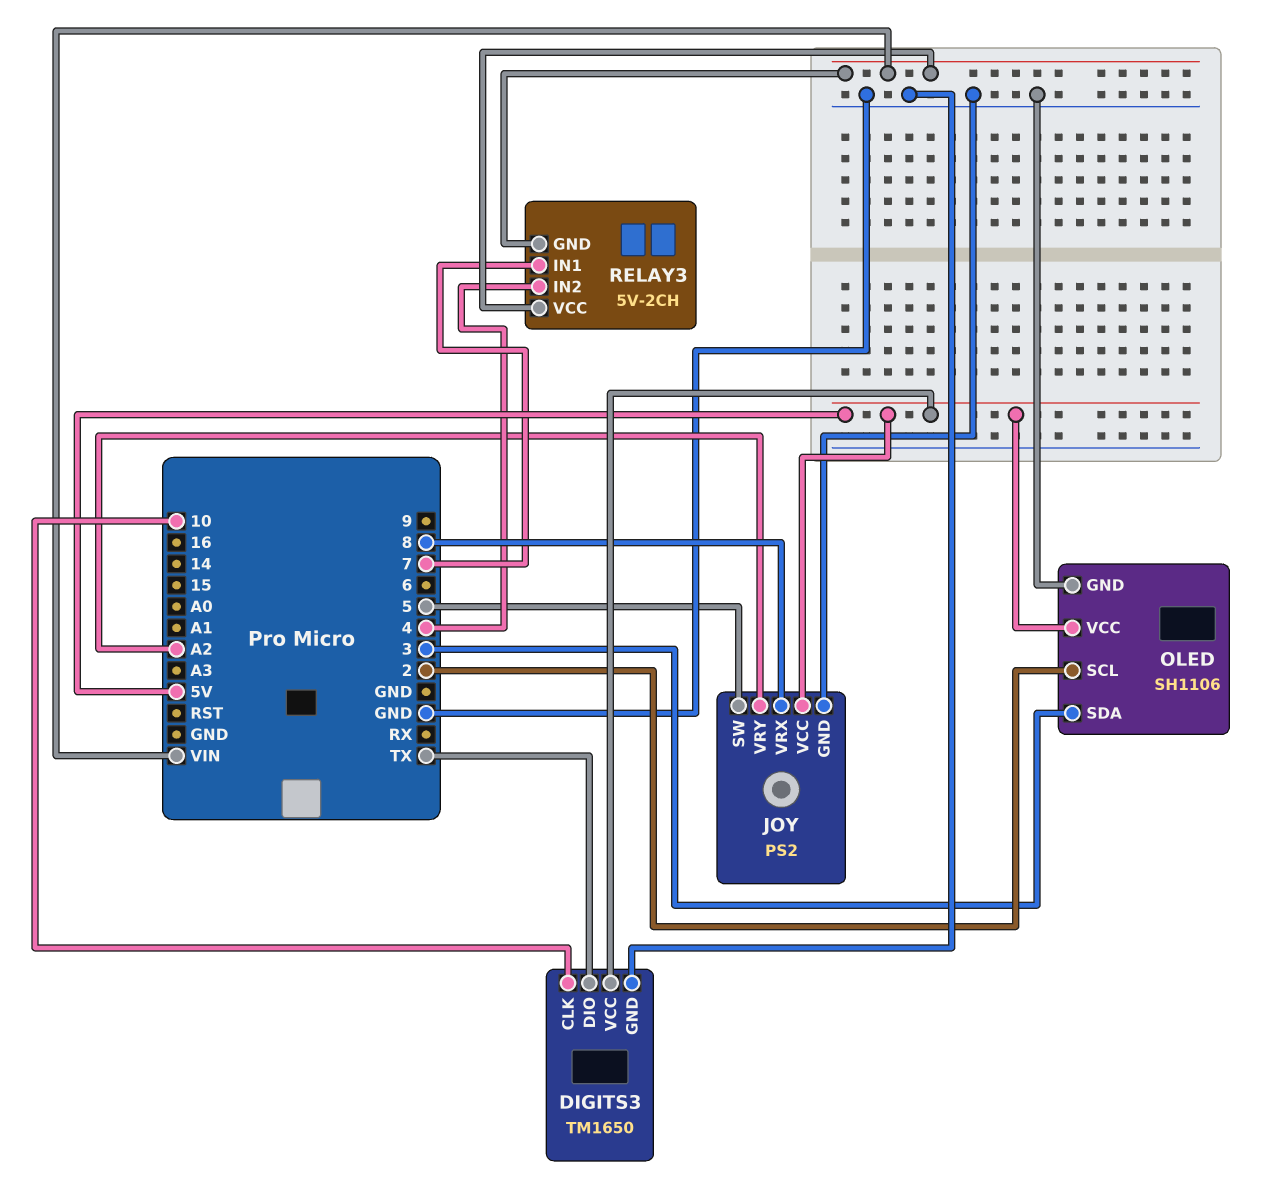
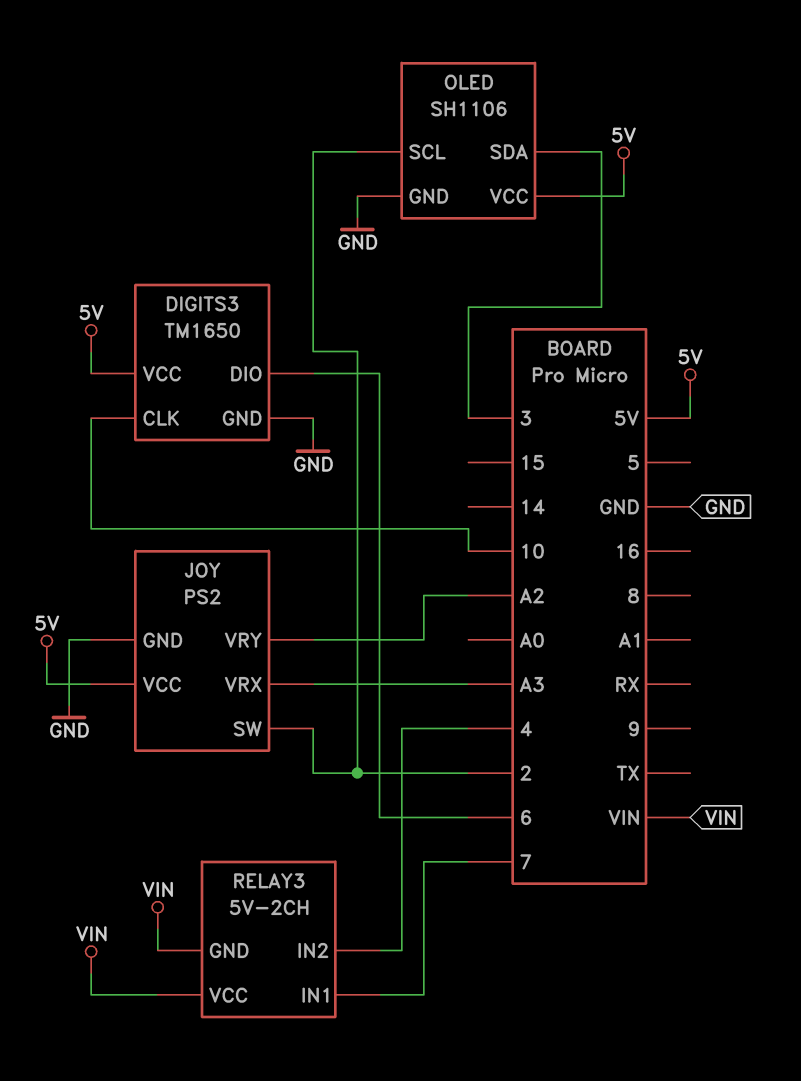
DIGITS3 pin DIO: TX -> 6
JOY pin SW: 5 -> 2
JOY pin VRX: 8 -> A3

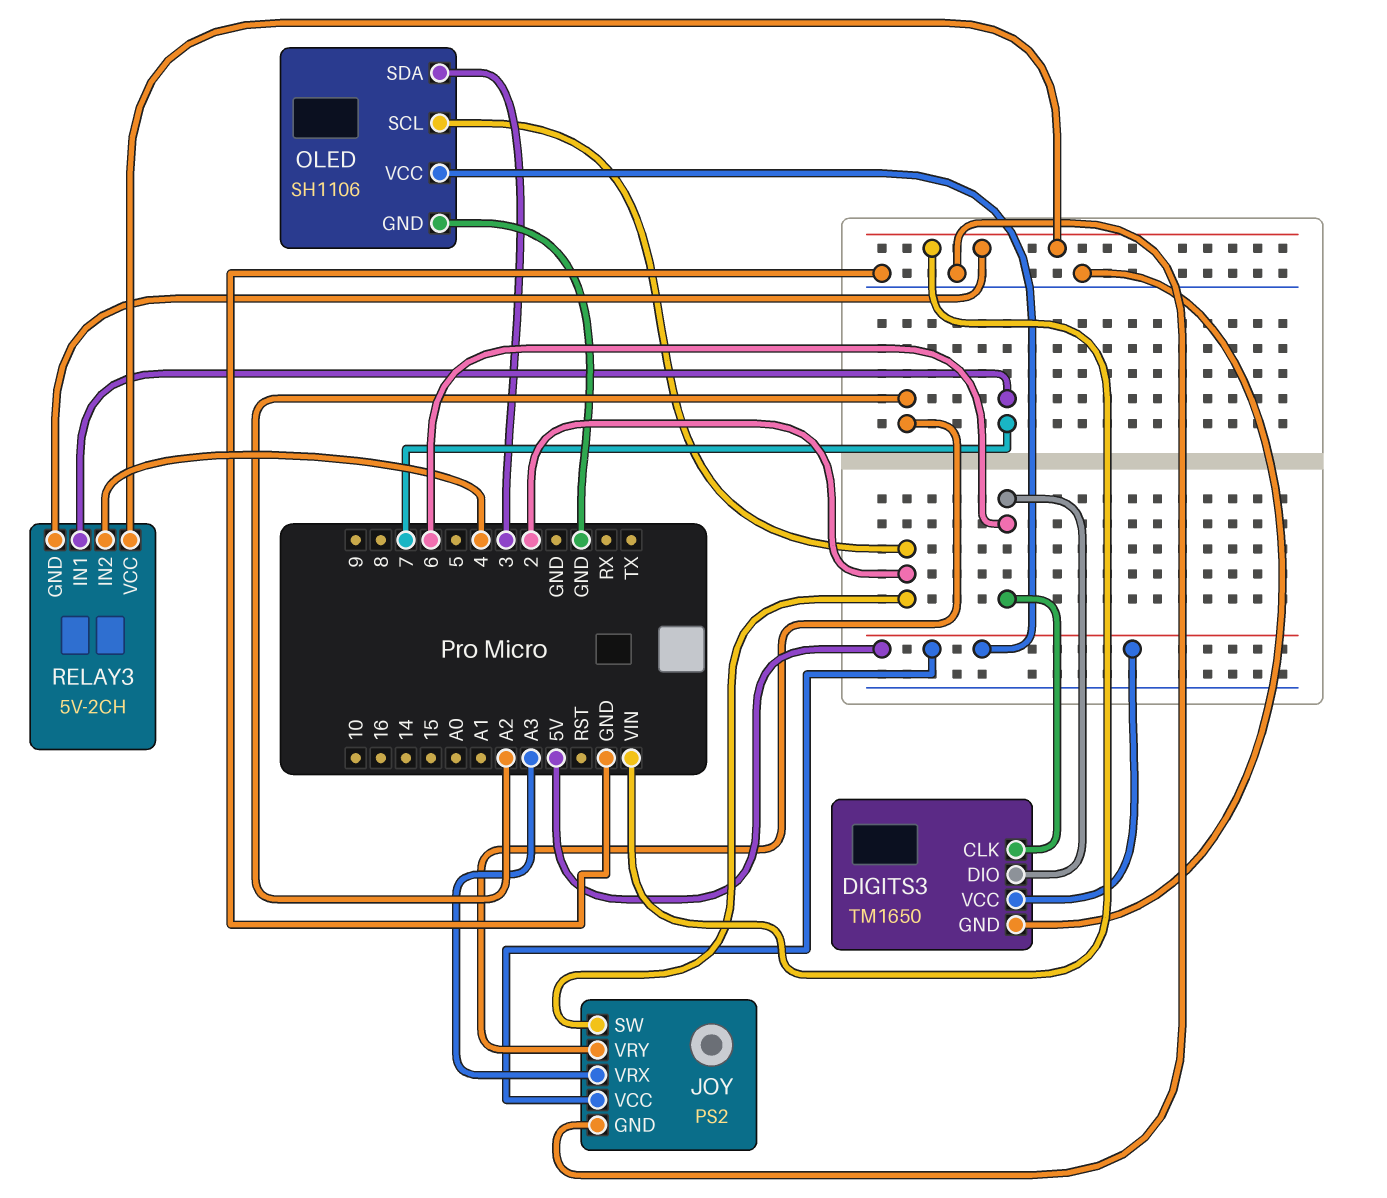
DIGITS3 pin CLK: 10 -> 6

